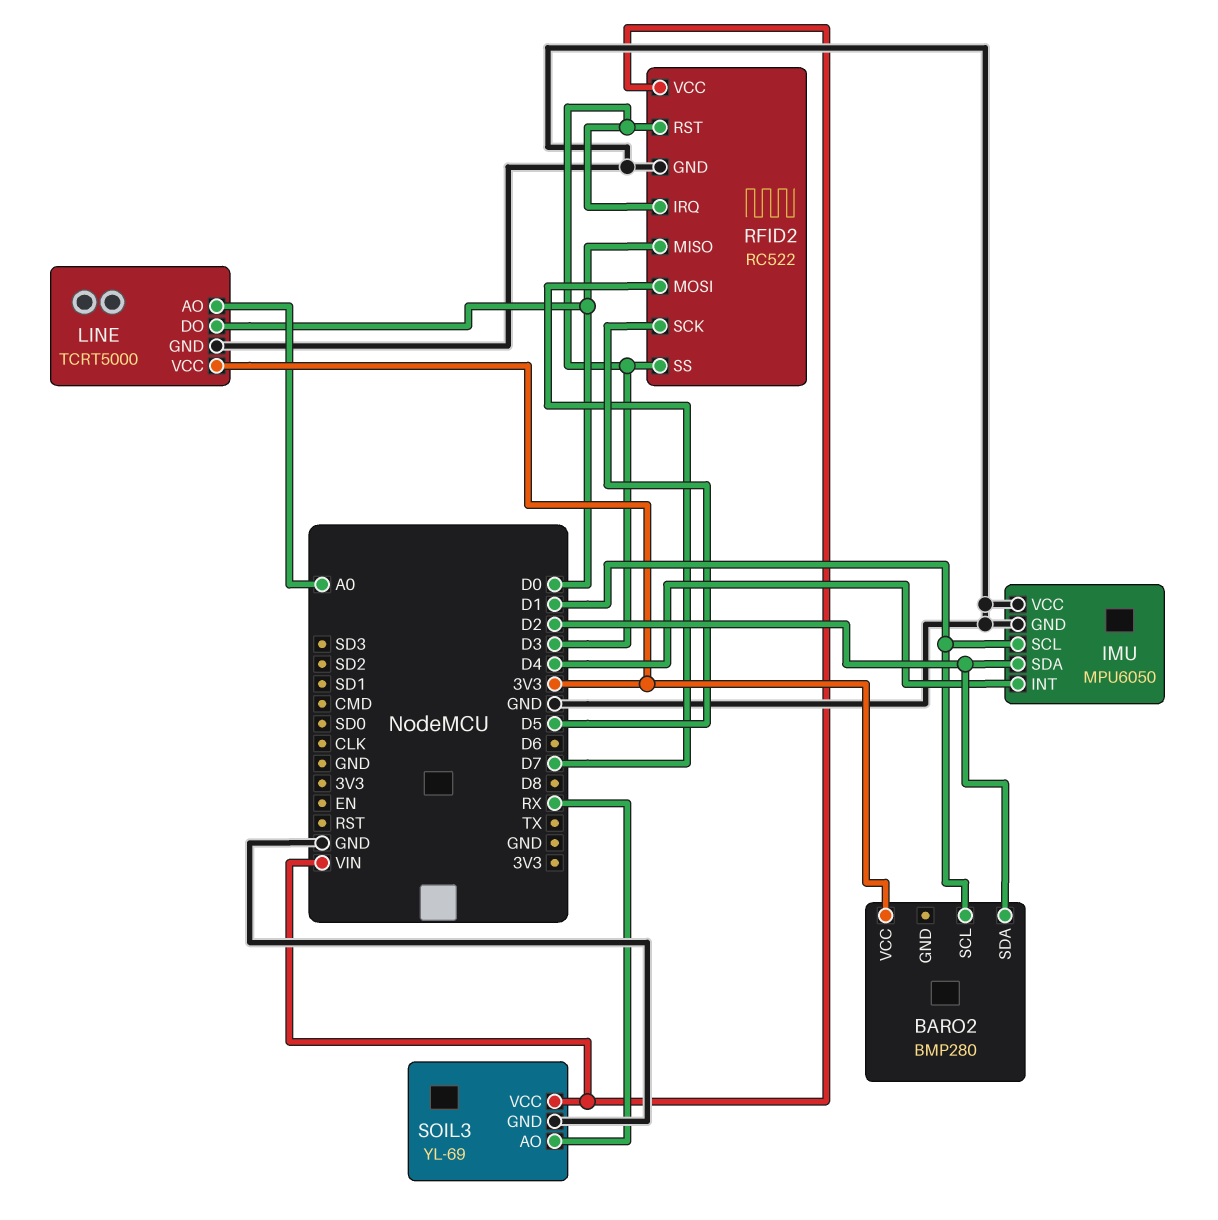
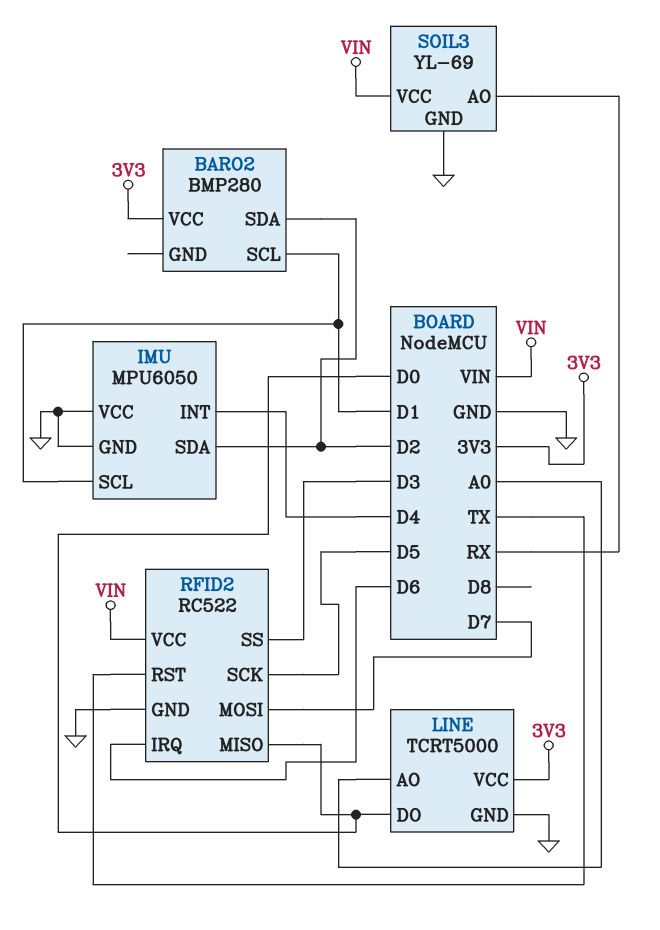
RFID2 pin IRQ: D3 -> D6
RFID2 pin RST: D3 -> TX

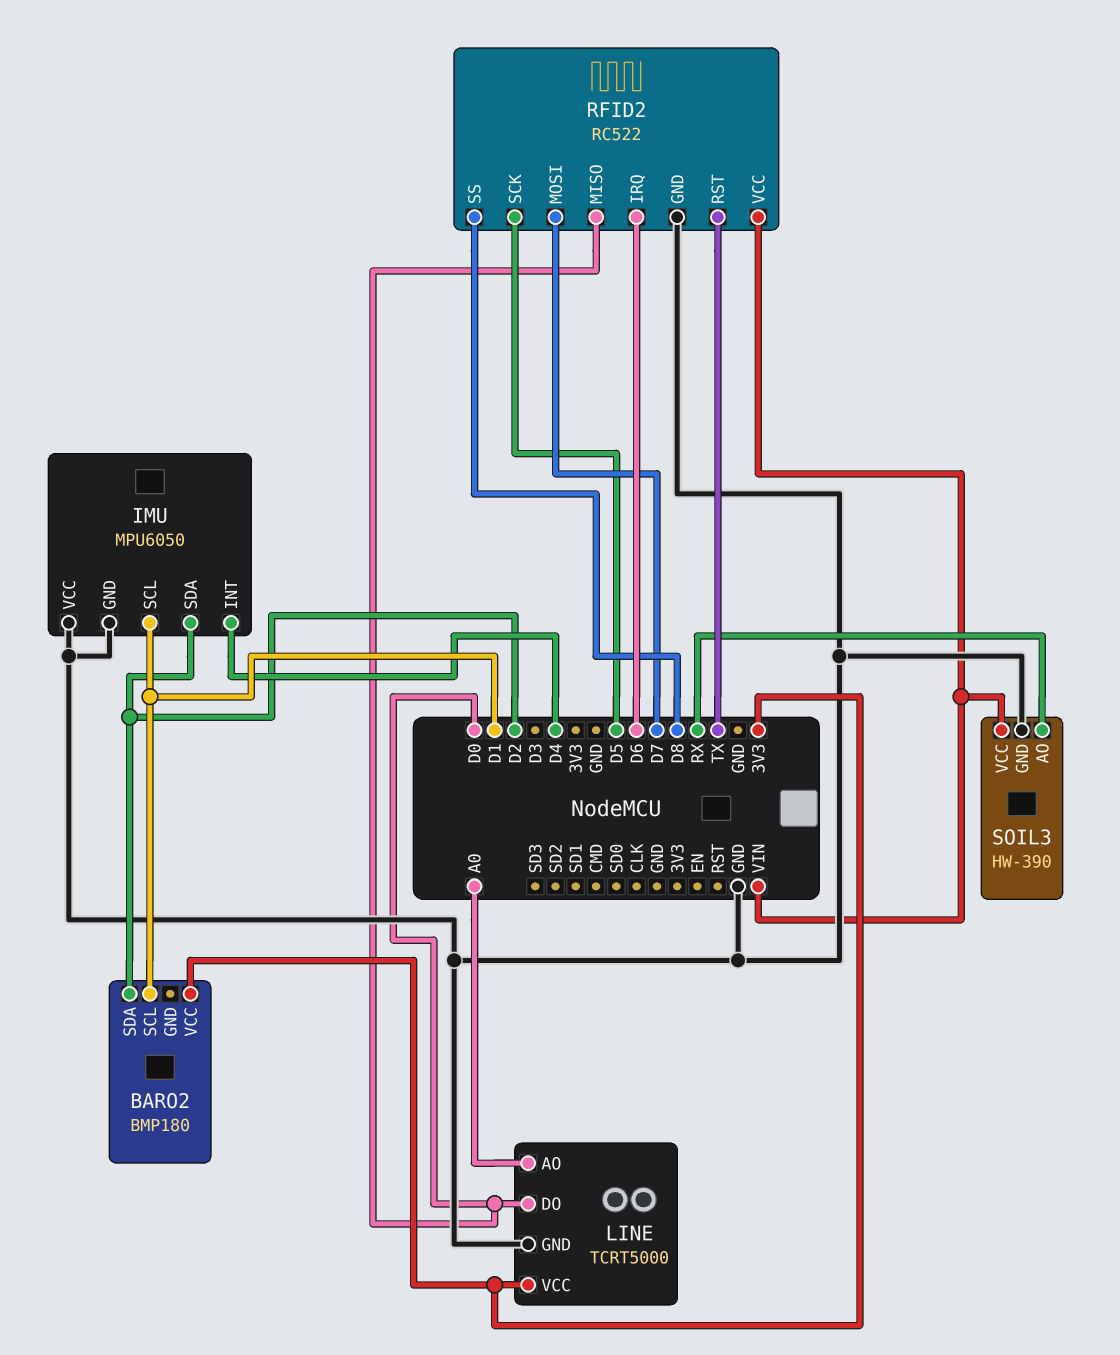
BARO2: BMP280 -> BMP180
RFID2 pin SS: D3 -> D8
SOIL3: YL-69 -> HW-390

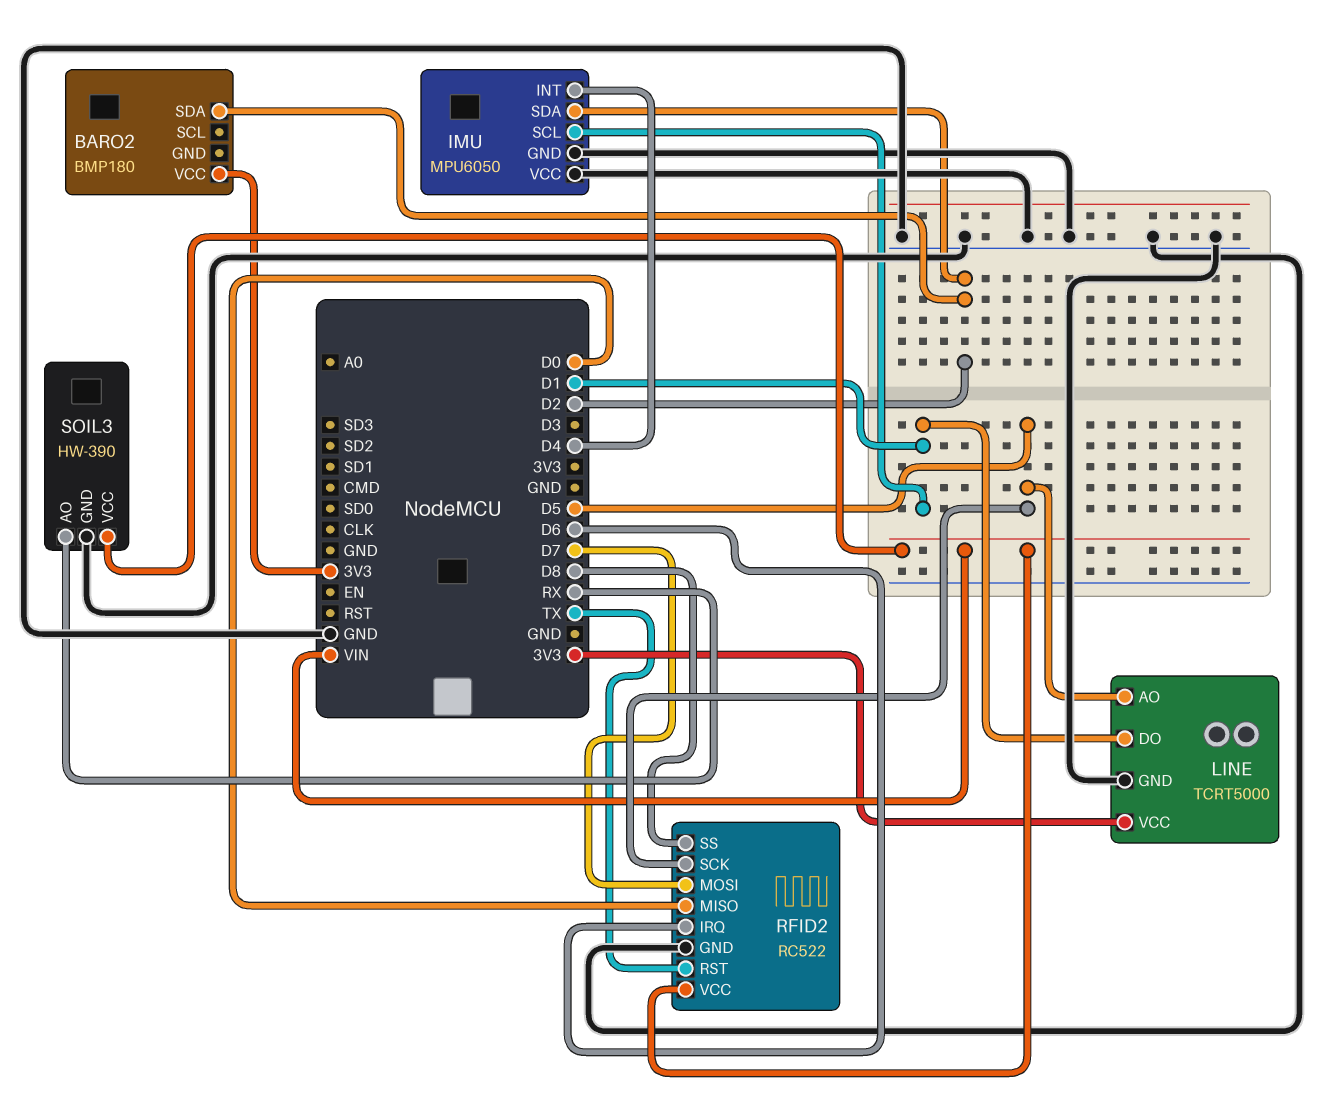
BARO2 pin SCL: D1 -> none
LINE pin AO: A0 -> D5
LINE pin DO: D0 -> D1

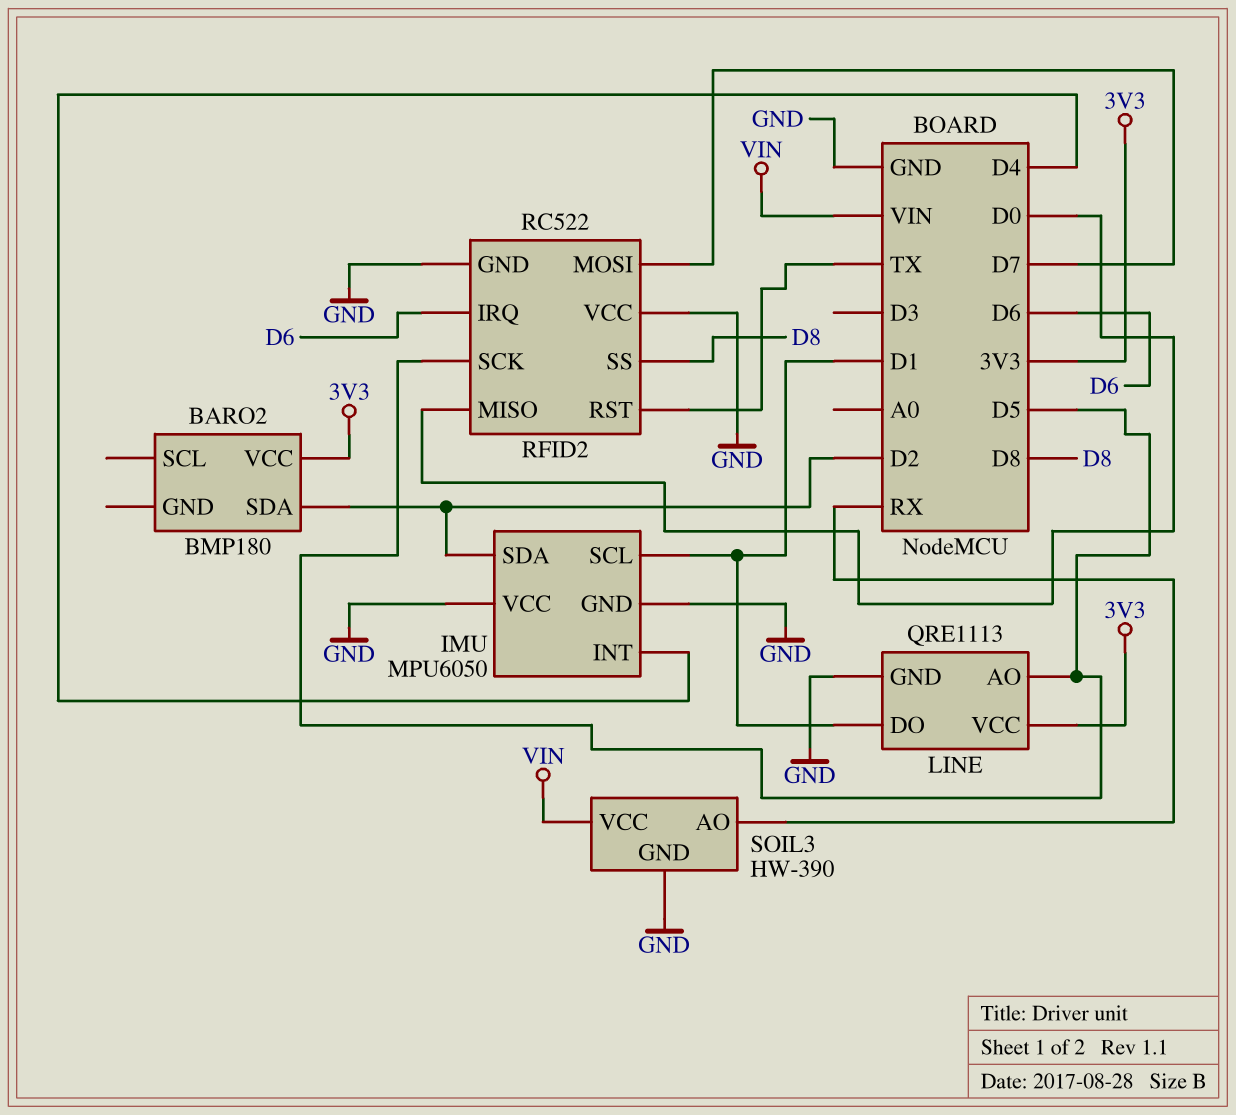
LINE: TCRT5000 -> QRE1113
RFID2 pin VCC: VIN -> GND

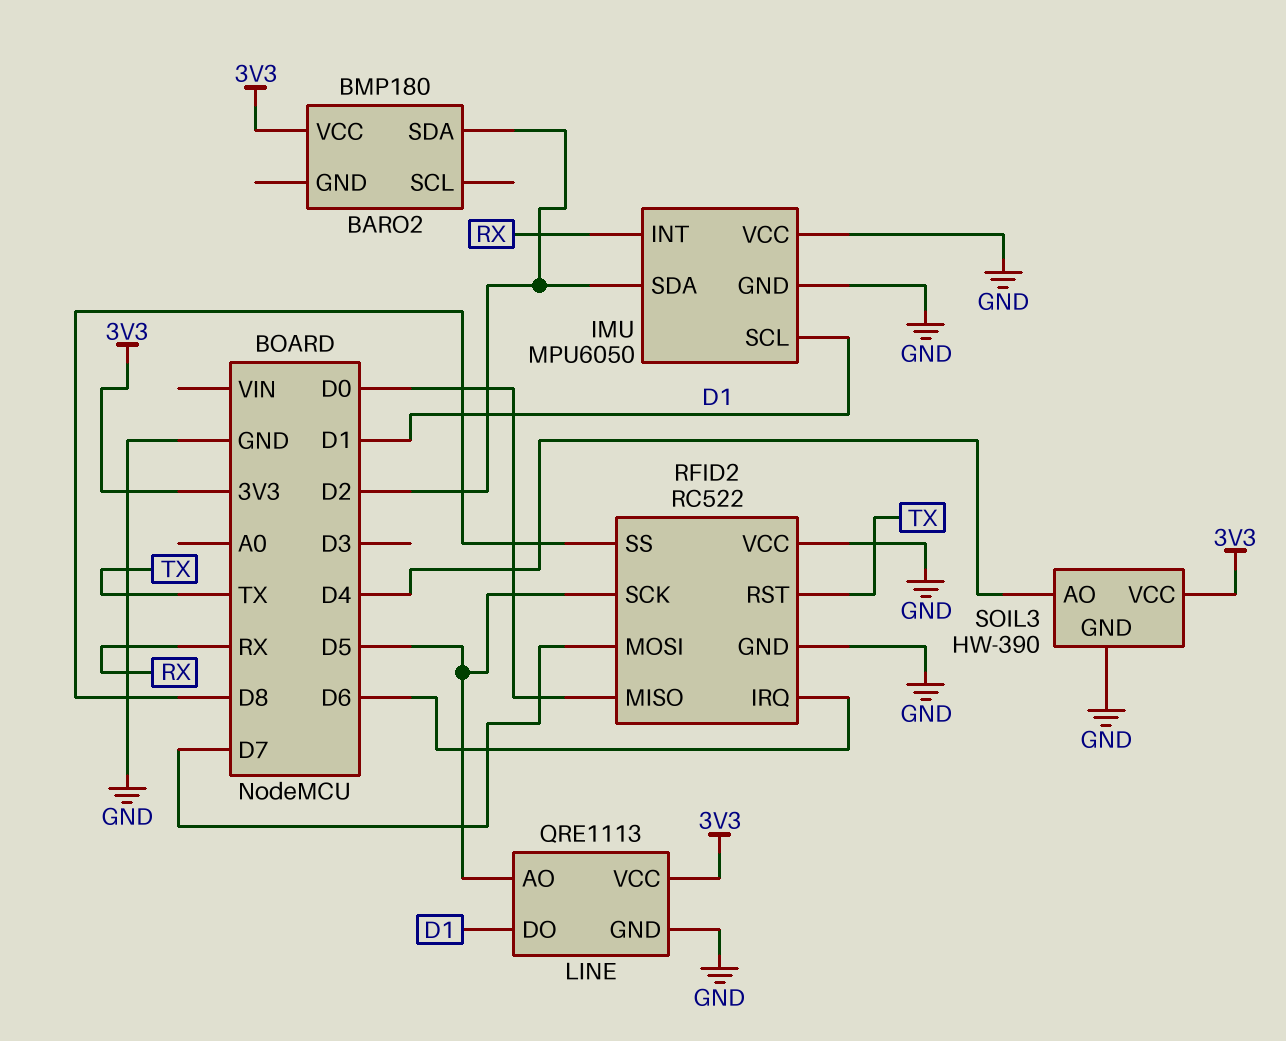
IMU pin INT: D4 -> RX
SOIL3 pin AO: RX -> D4
SOIL3 pin VCC: VIN -> 3V3

